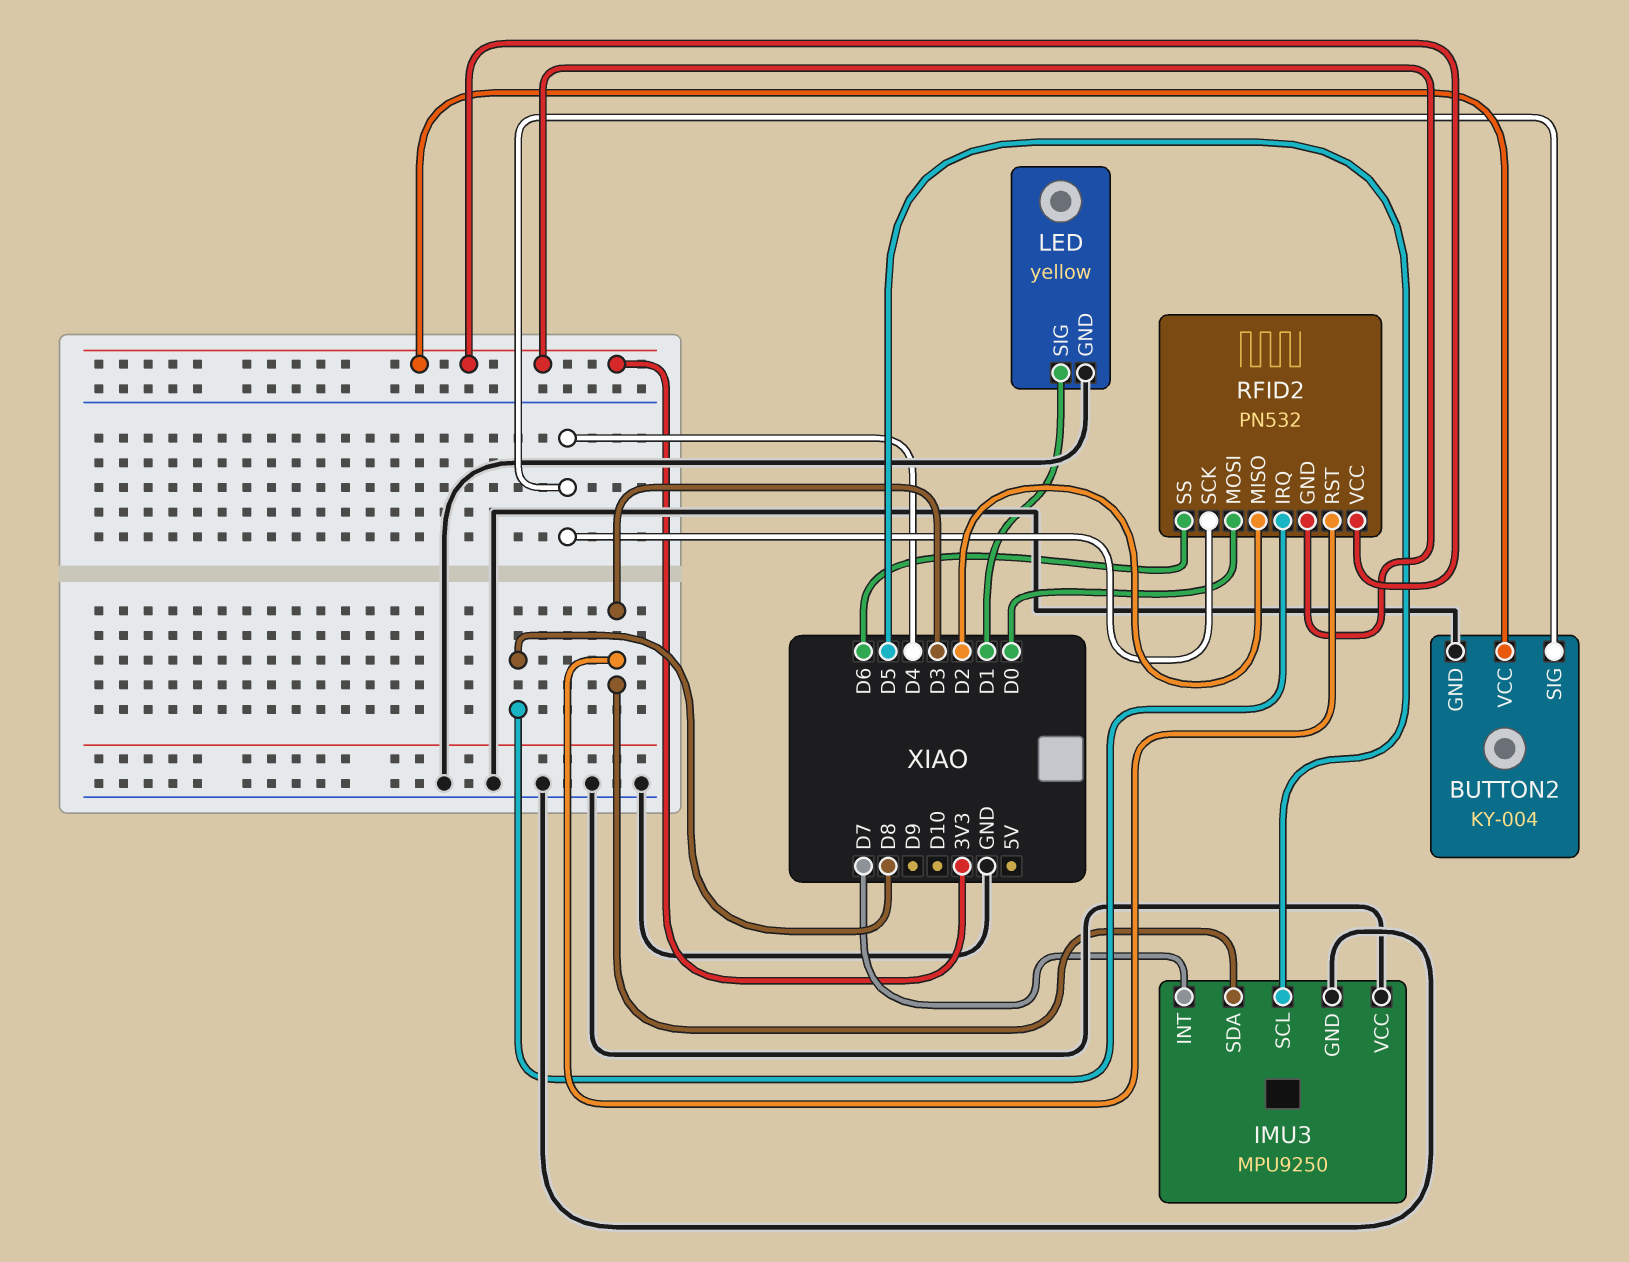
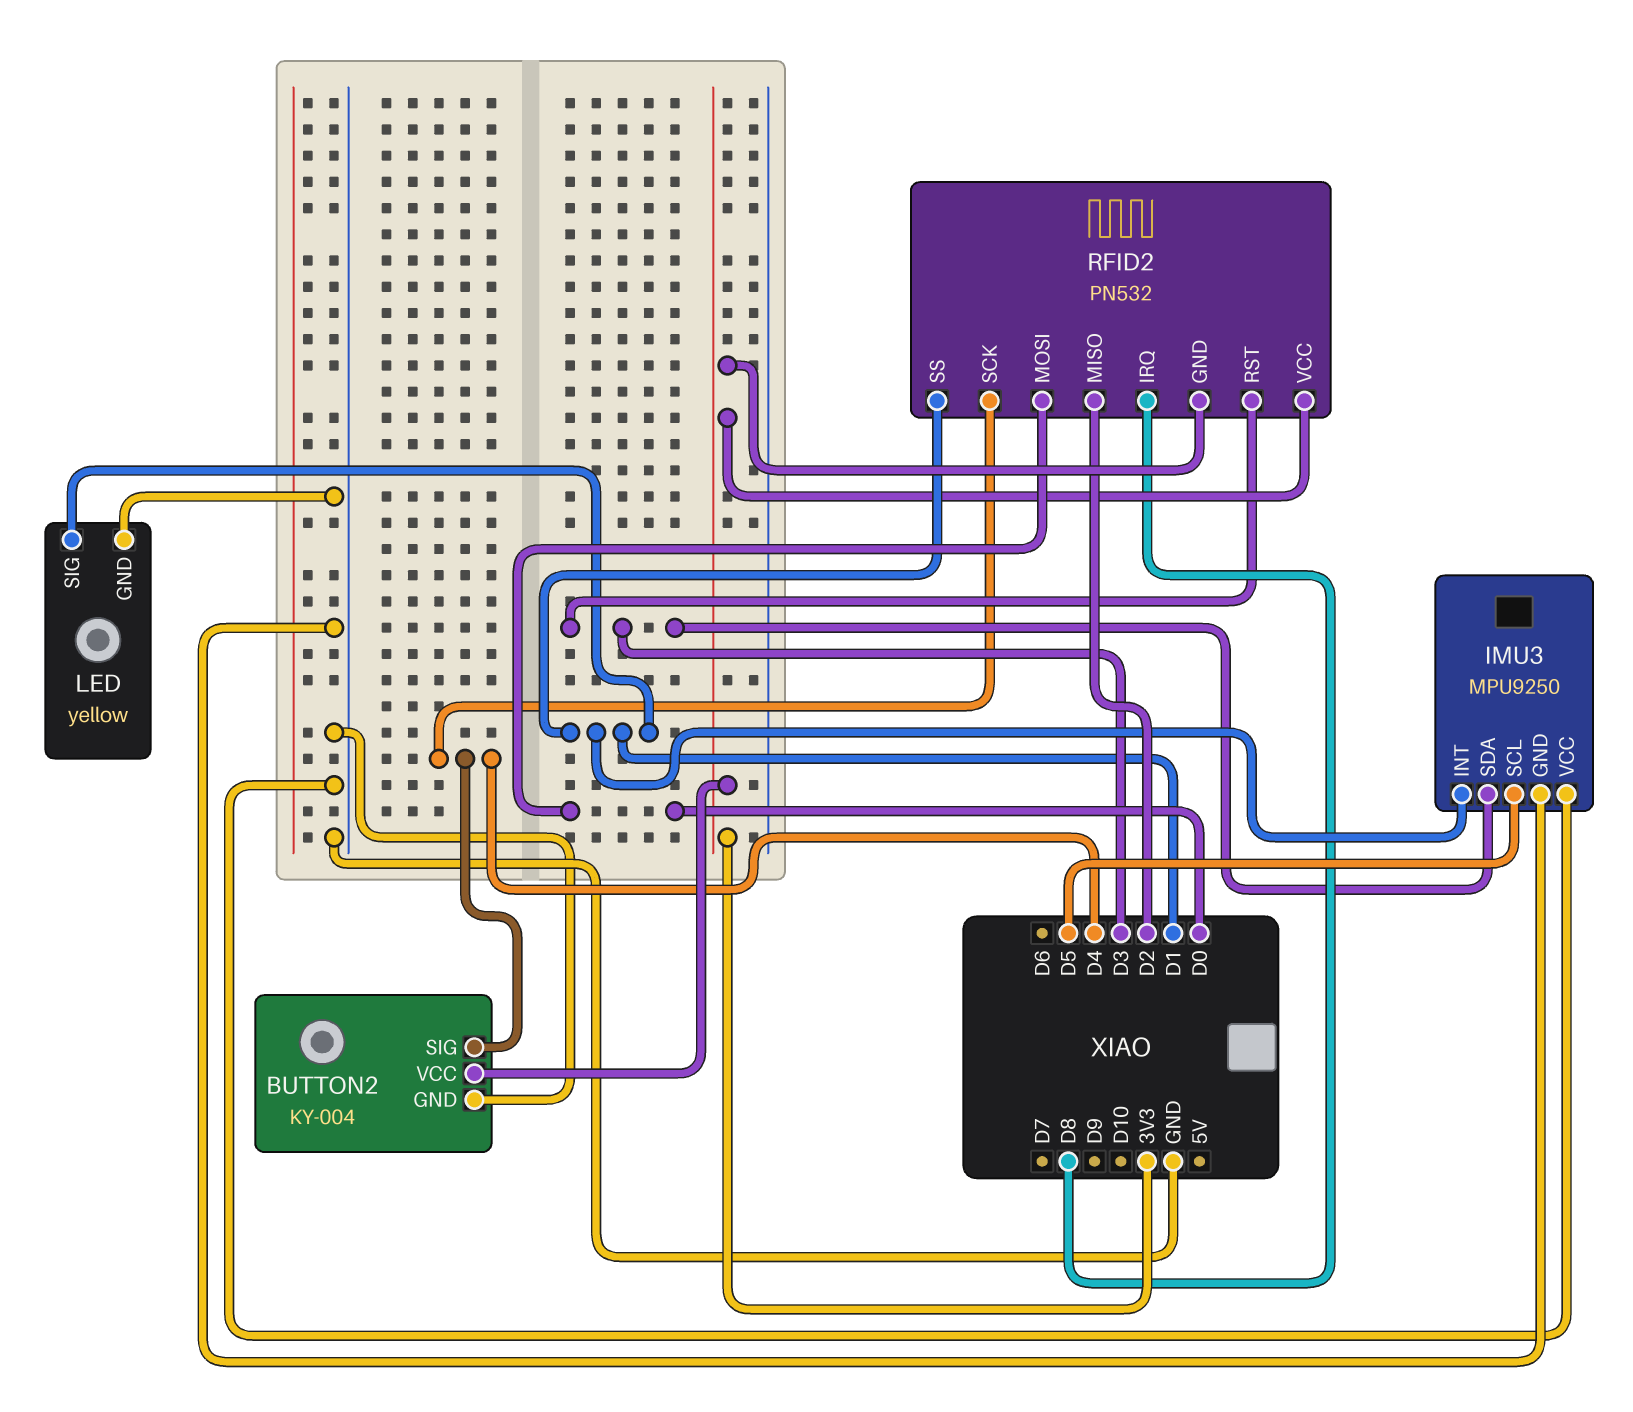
IMU3 pin INT: D7 -> D1
RFID2 pin SS: D6 -> D1

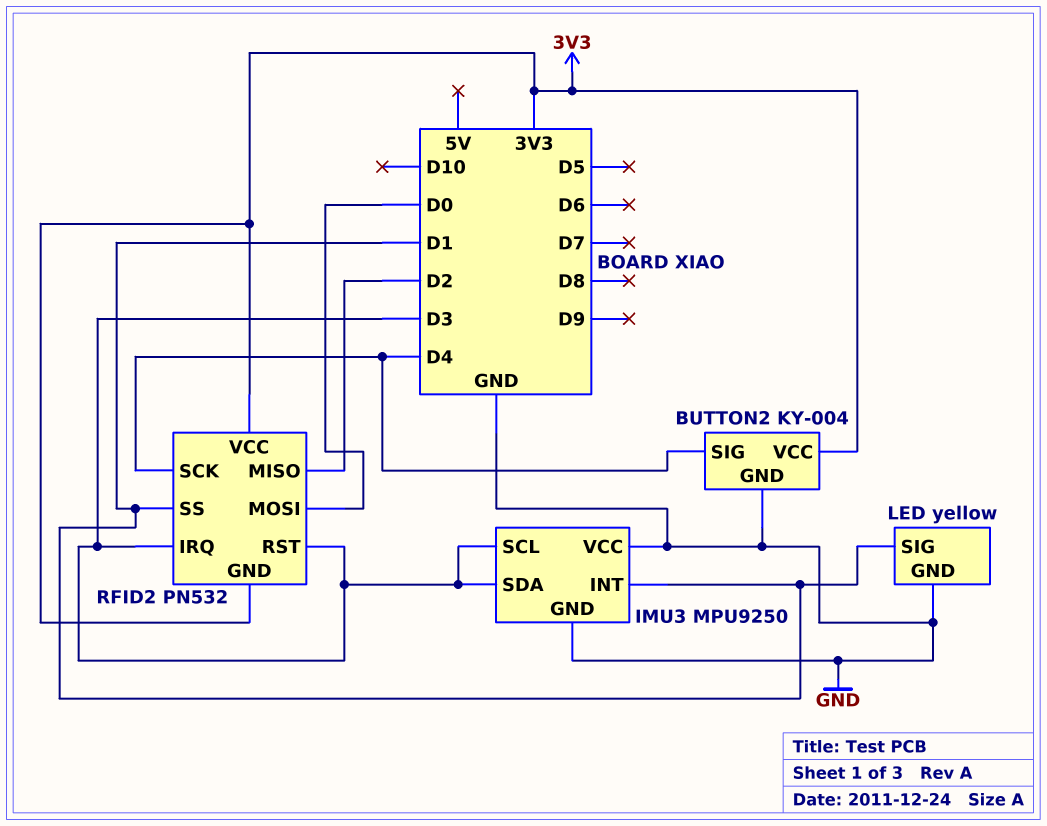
IMU3 pin SCL: D5 -> D3
RFID2 pin IRQ: D8 -> D3

